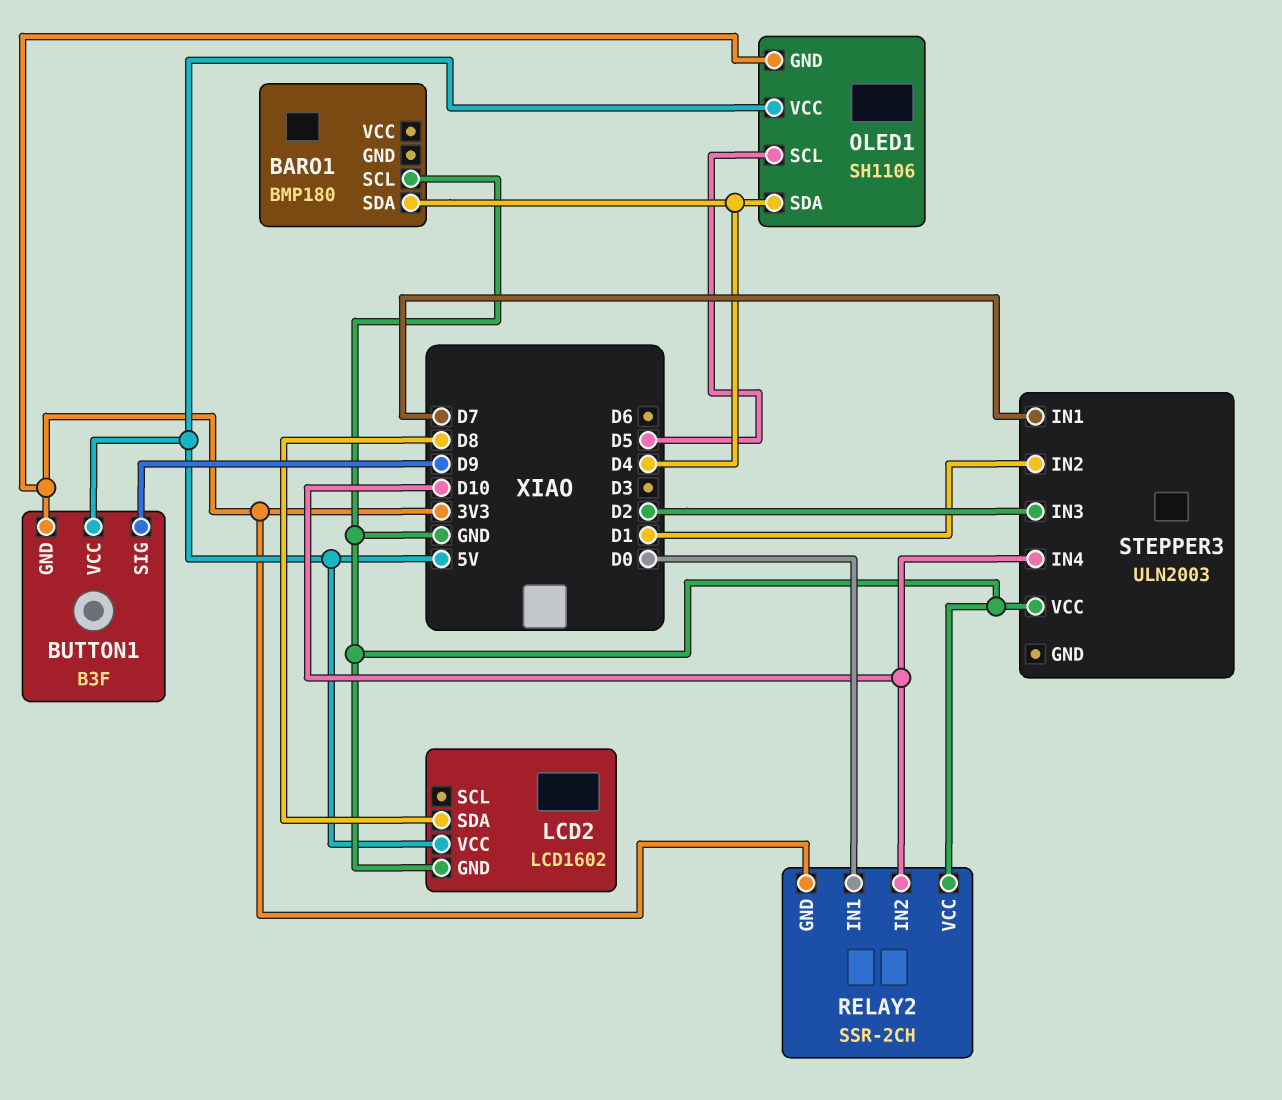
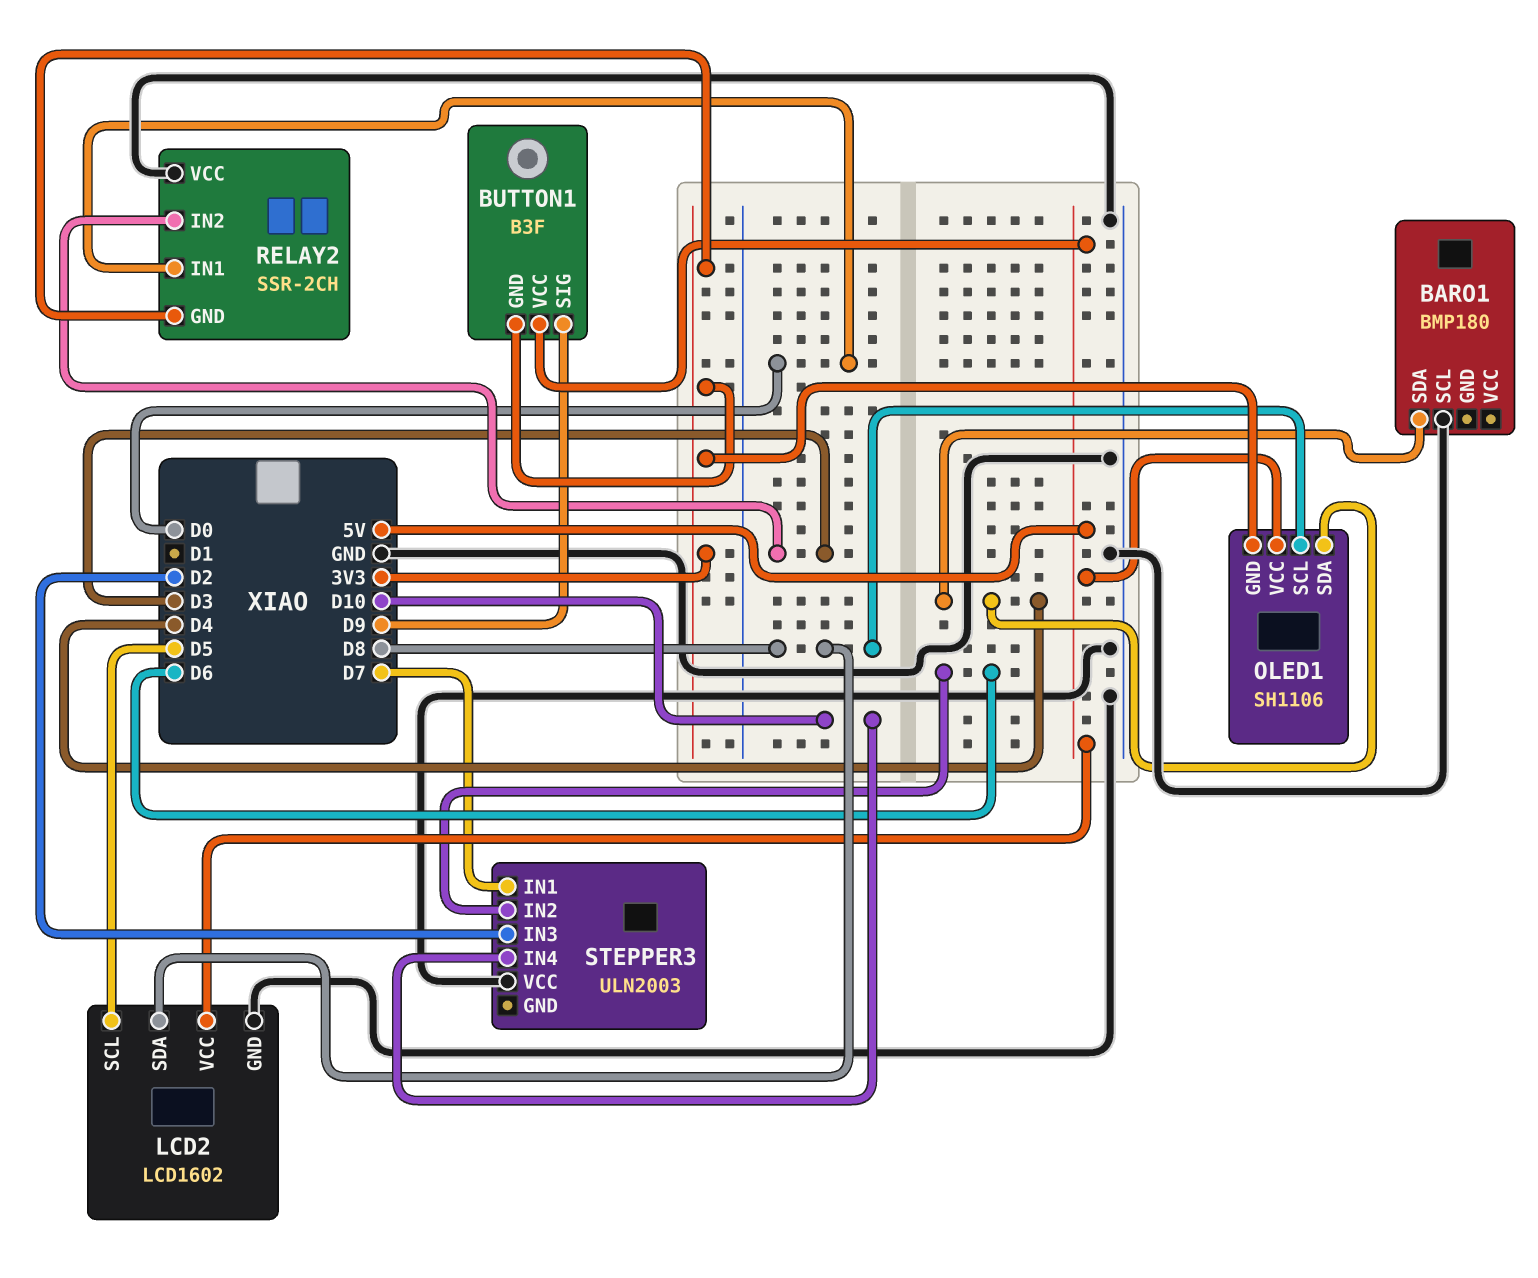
LCD2 pin SCL: none -> D5
OLED1 pin SCL: D5 -> D8
RELAY2 pin IN2: D10 -> D3
STEPPER3 pin IN2: D1 -> D6

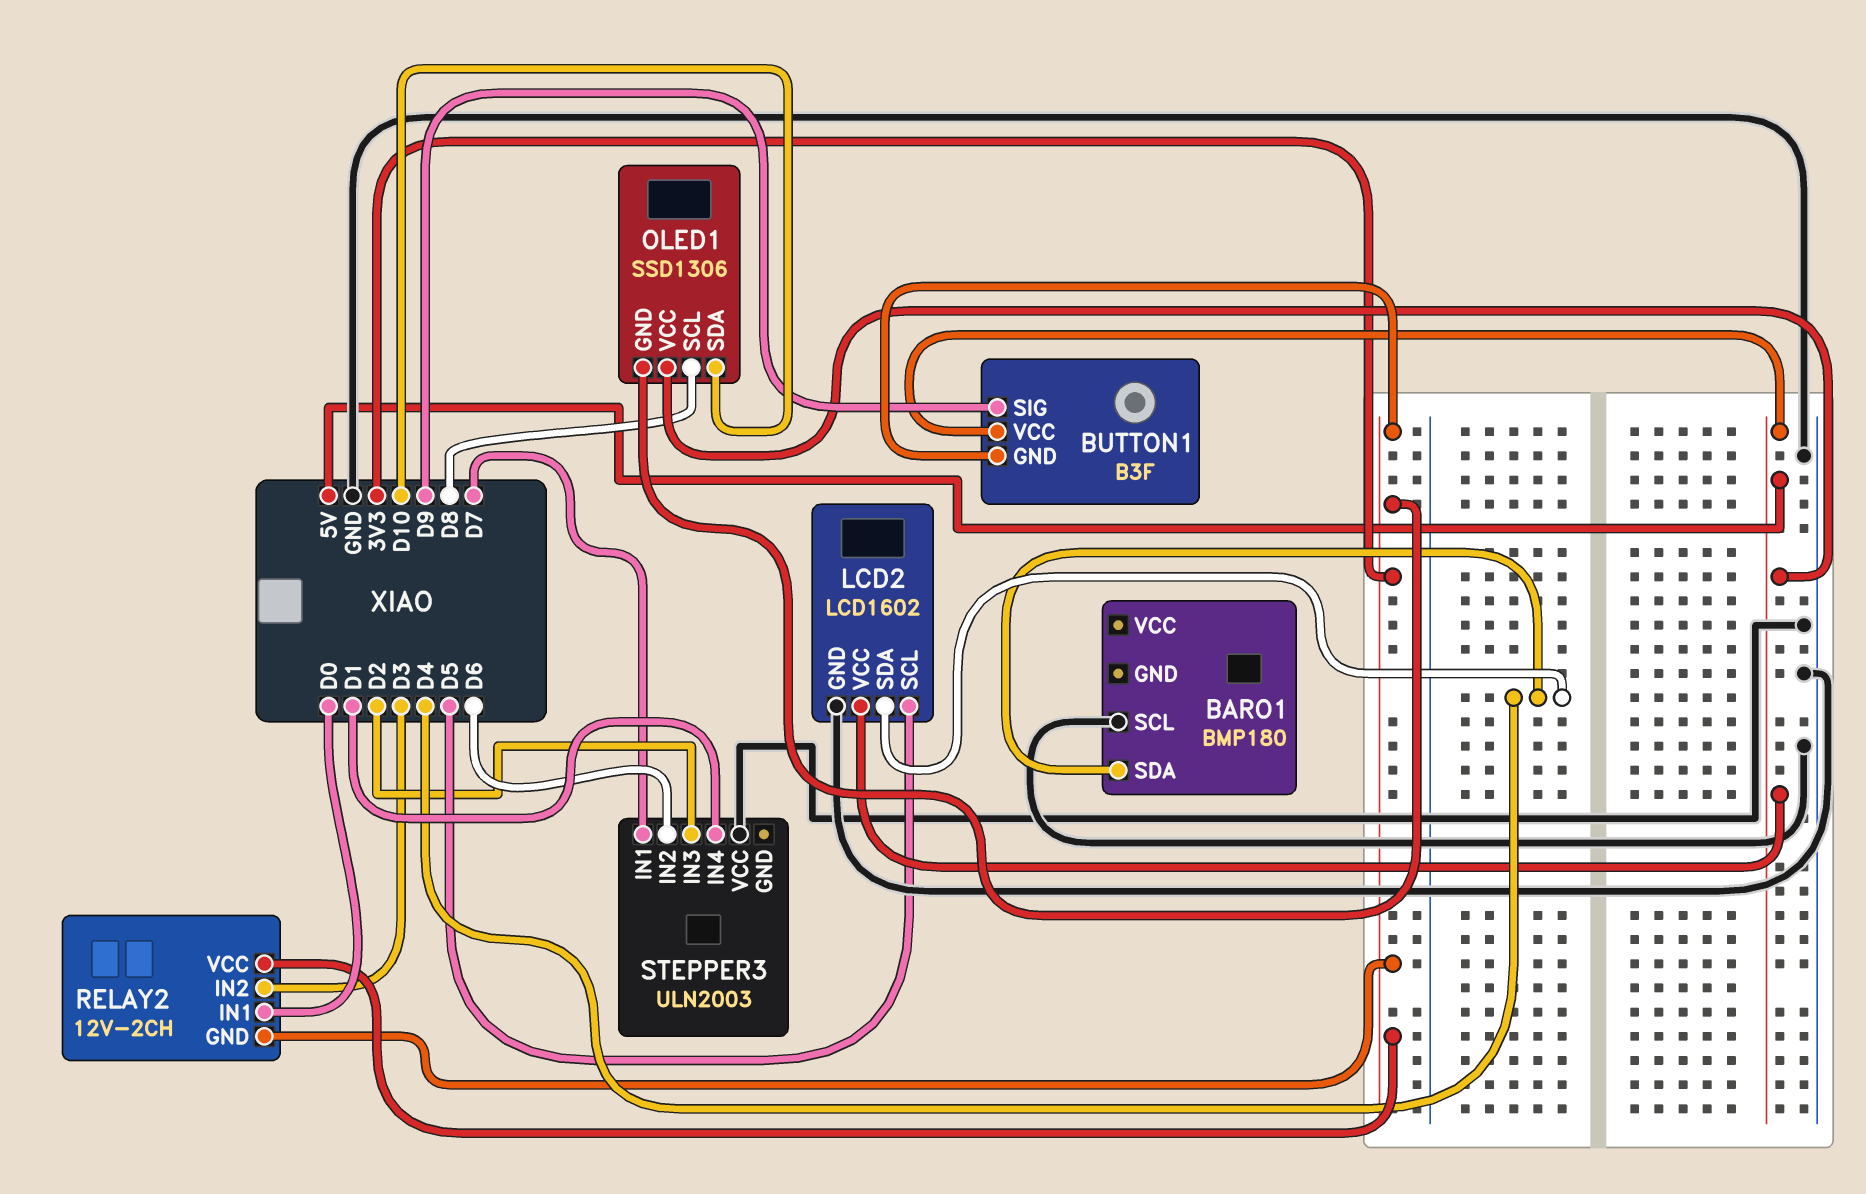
LCD2 pin SDA: D8 -> D4
OLED1: SH1106 -> SSD1306
OLED1 pin SDA: D4 -> D10
RELAY2: SSR-2CH -> 12V-2CH
RELAY2 pin VCC: GND -> 3V3
STEPPER3 pin IN4: D10 -> D1

